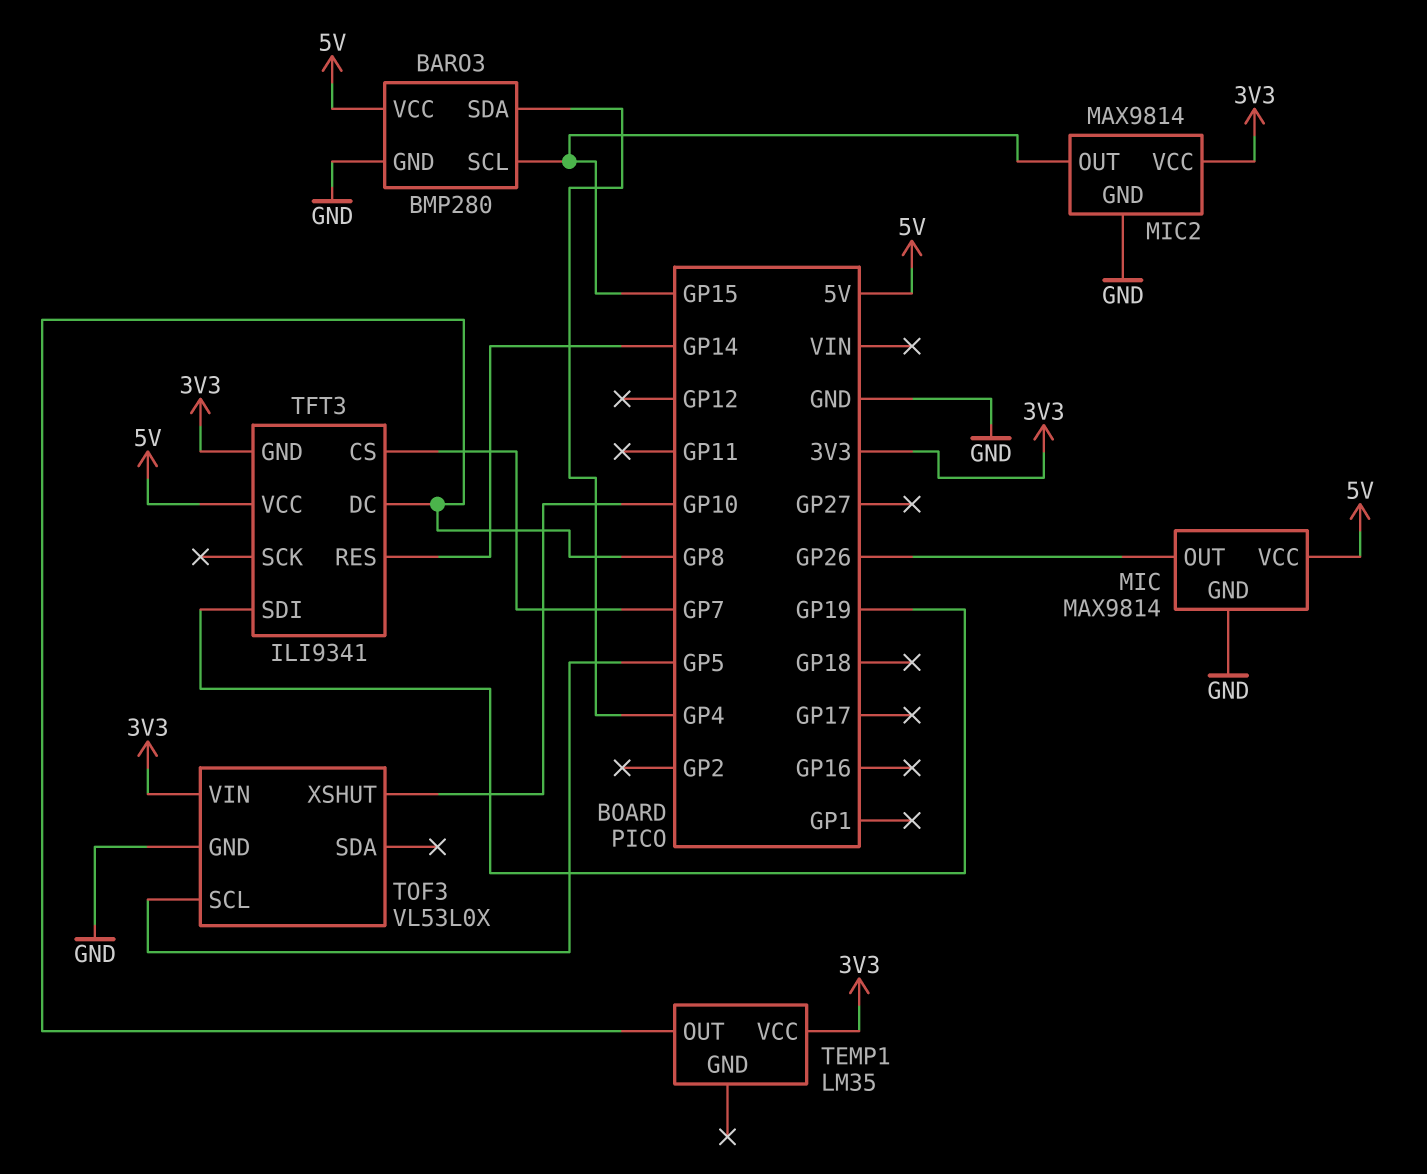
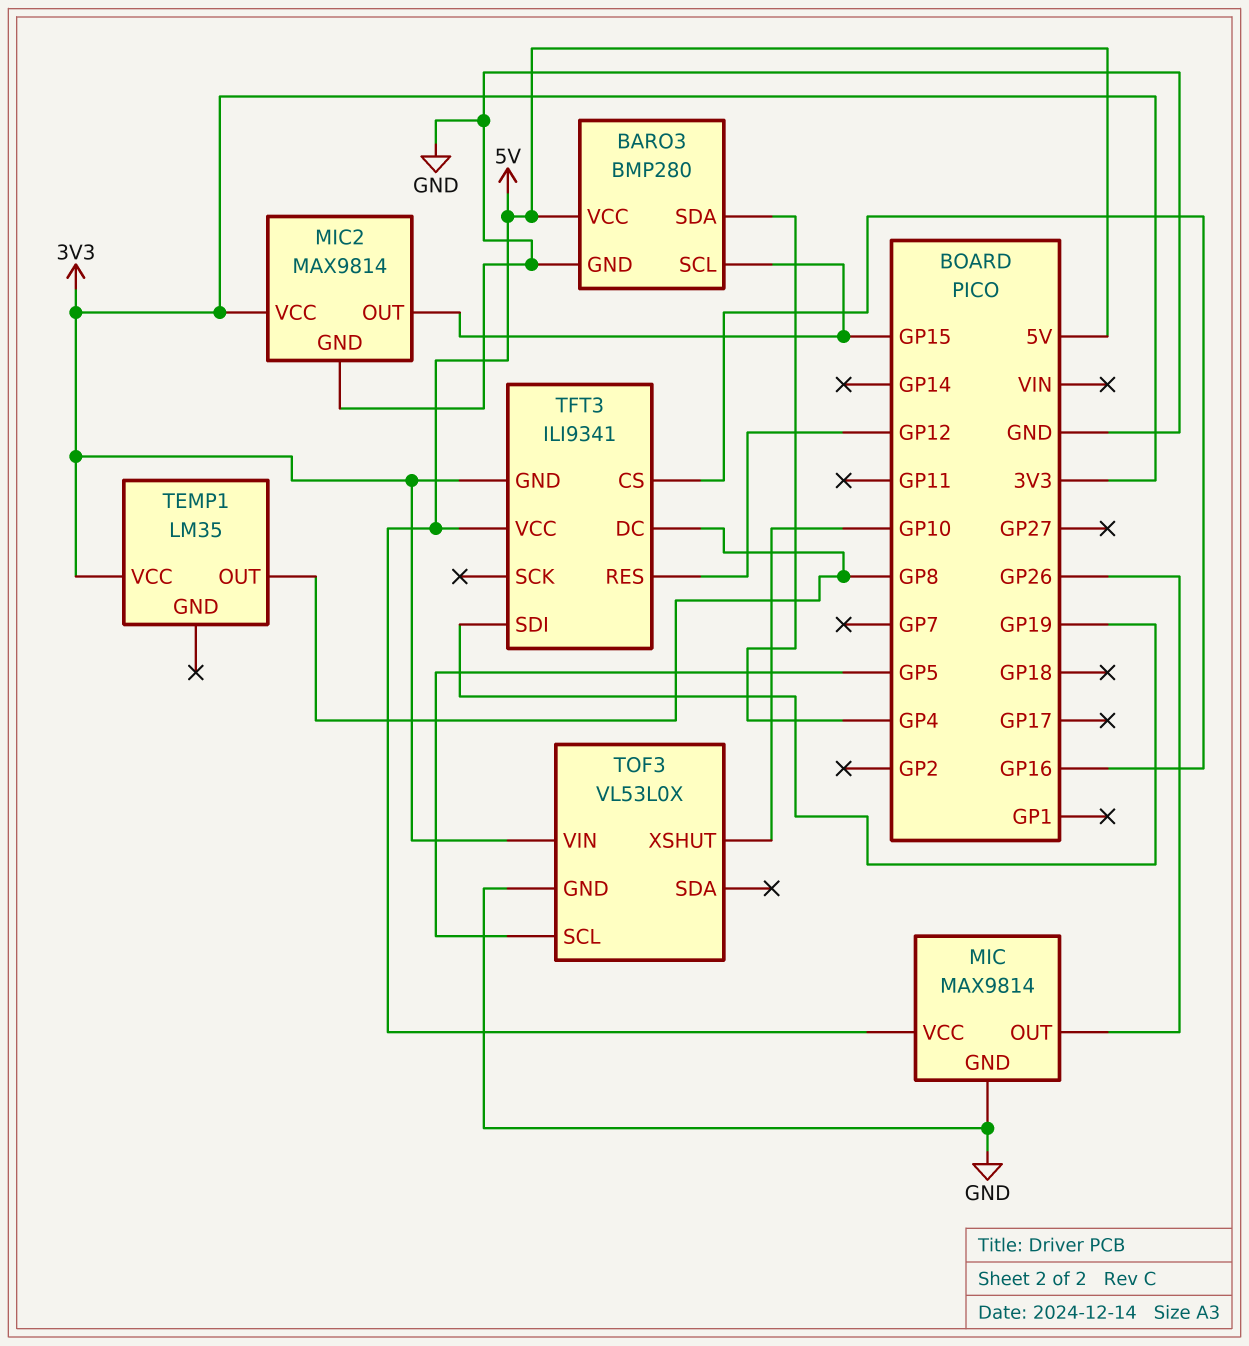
TFT3 pin CS: GP7 -> GP16
TFT3 pin RES: GP14 -> GP12

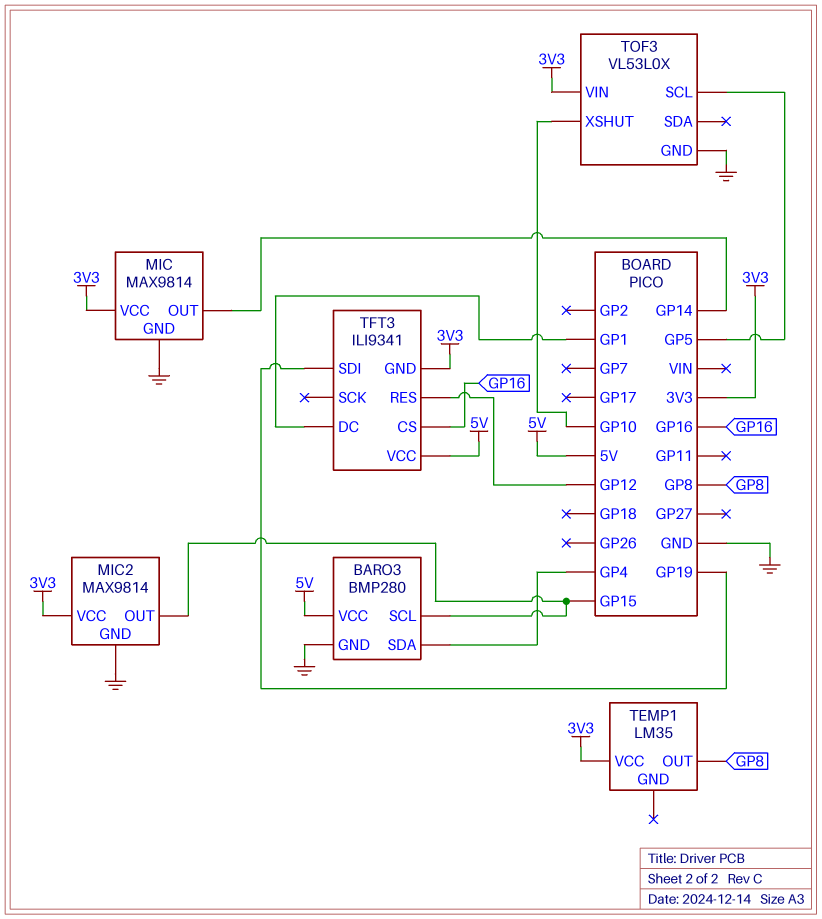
MIC pin OUT: GP26 -> GP14
MIC pin VCC: 5V -> 3V3
TFT3 pin DC: GP8 -> GP1

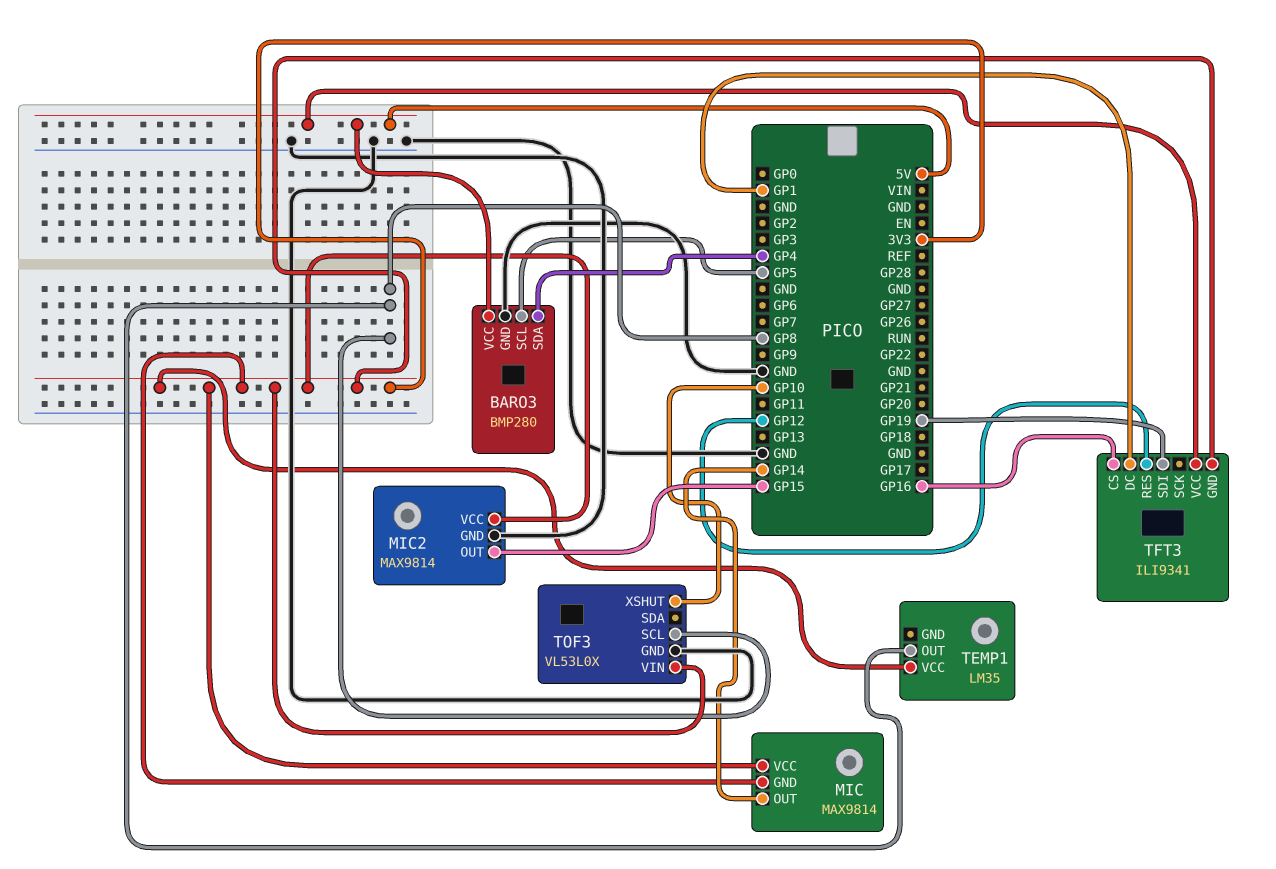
BARO3 pin SCL: GP15 -> GP5
MIC pin GND: GND -> 3V3
TOF3 pin SCL: GP5 -> GP8

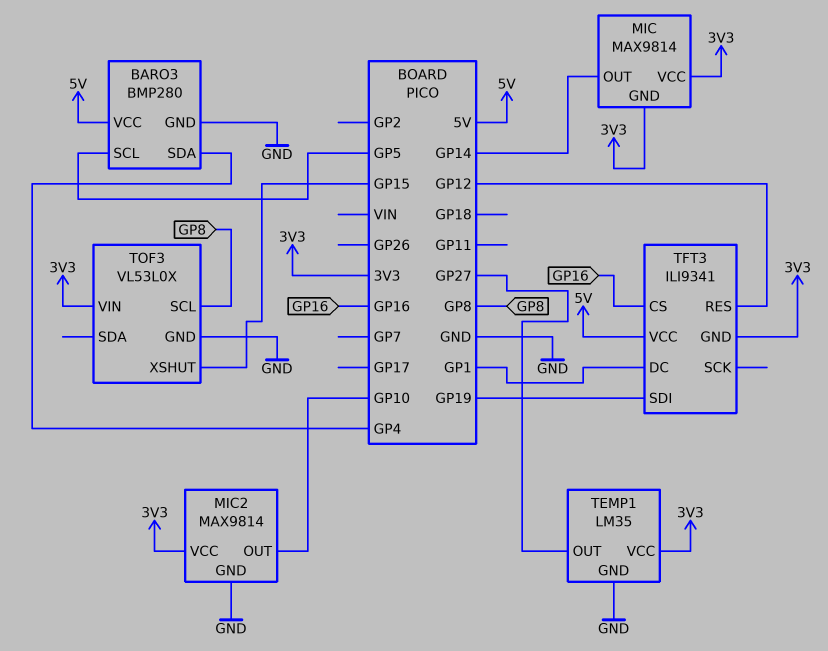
MIC2 pin OUT: GP15 -> GP10
TEMP1 pin GND: none -> GND
TEMP1 pin OUT: GP8 -> GP27
TOF3 pin XSHUT: GP10 -> GP15

